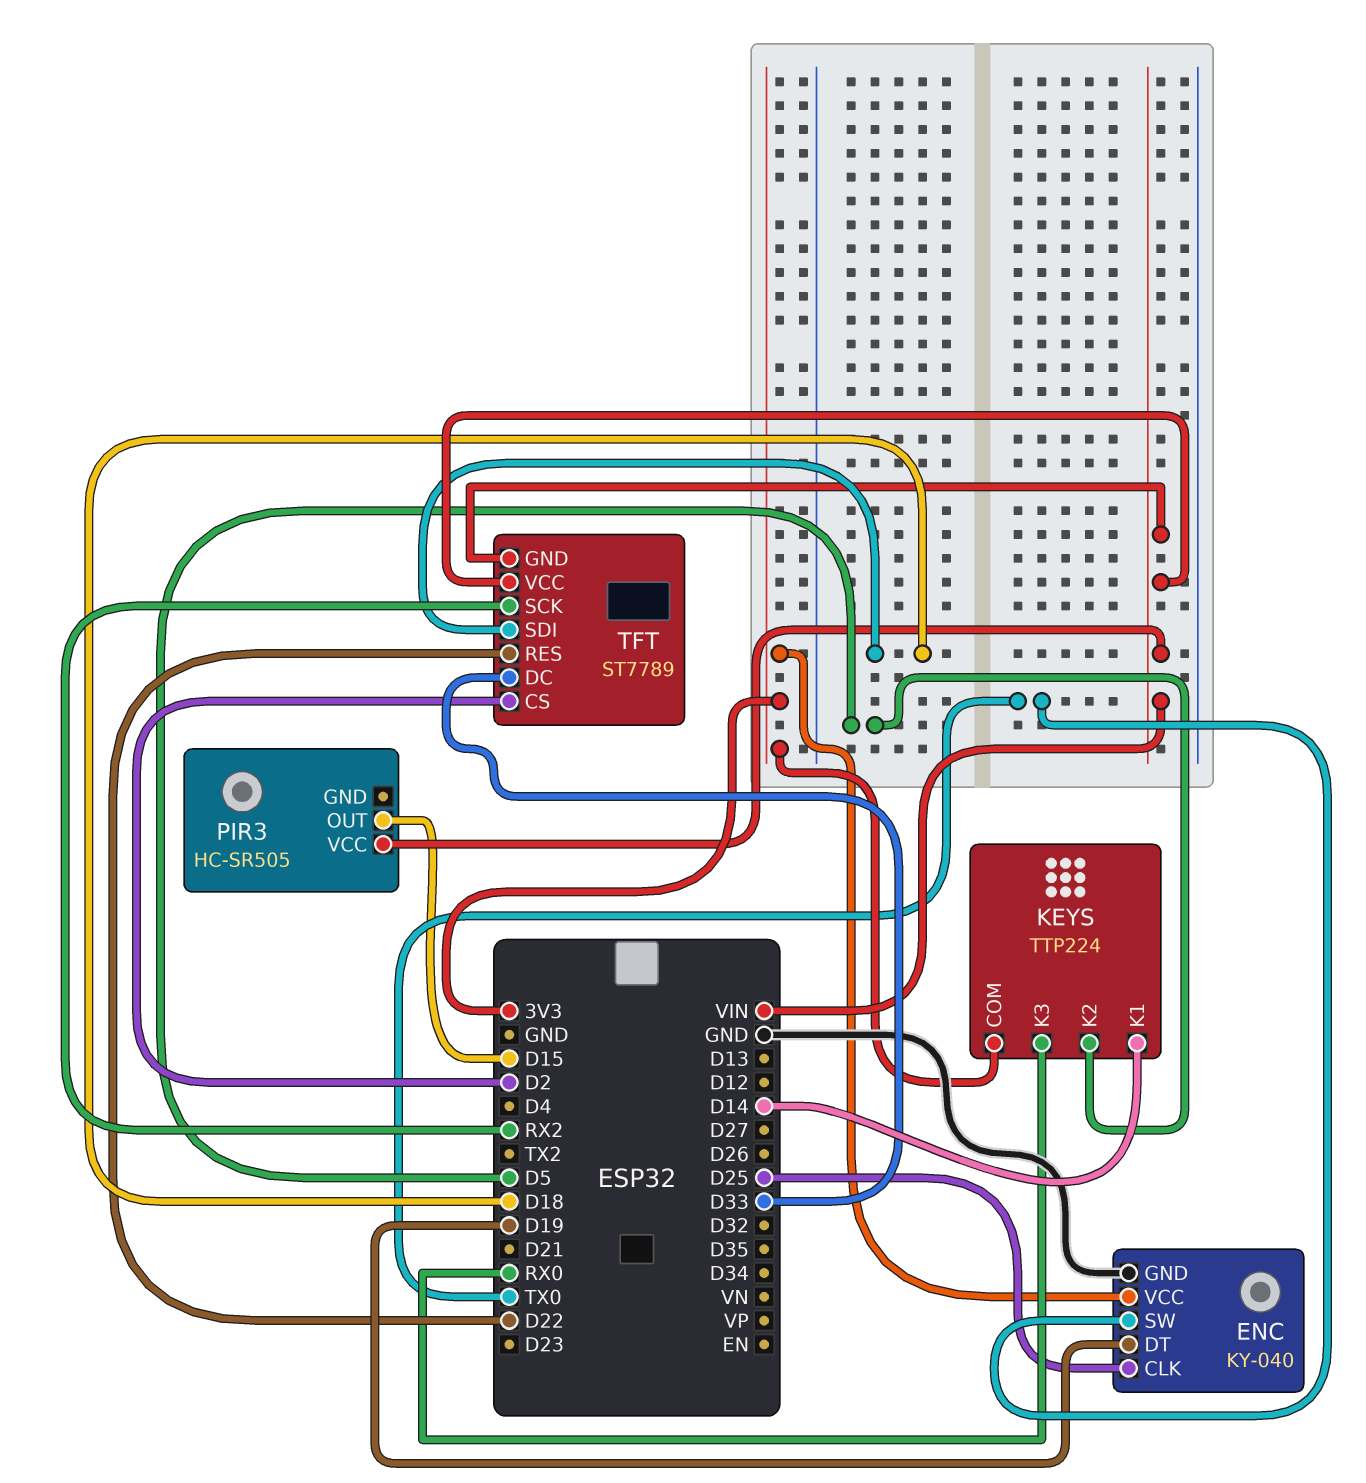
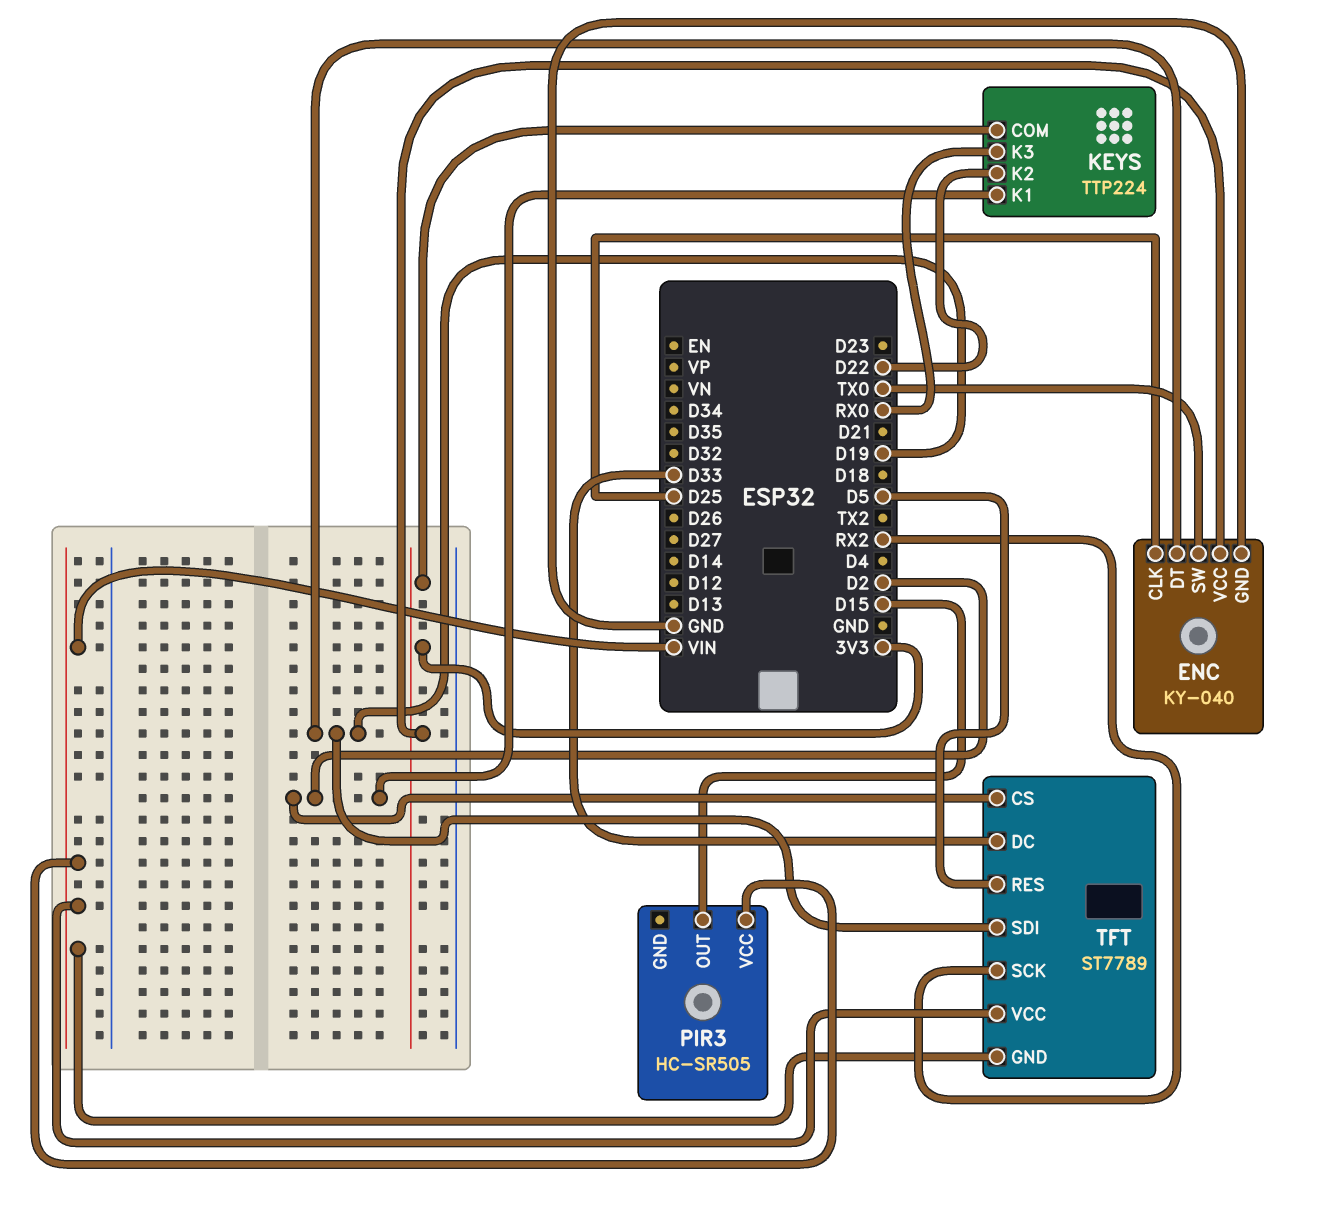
KEYS pin K1: D14 -> D2
KEYS pin K2: D5 -> D22
TFT pin RES: D22 -> D5
TFT pin SDI: D18 -> D19

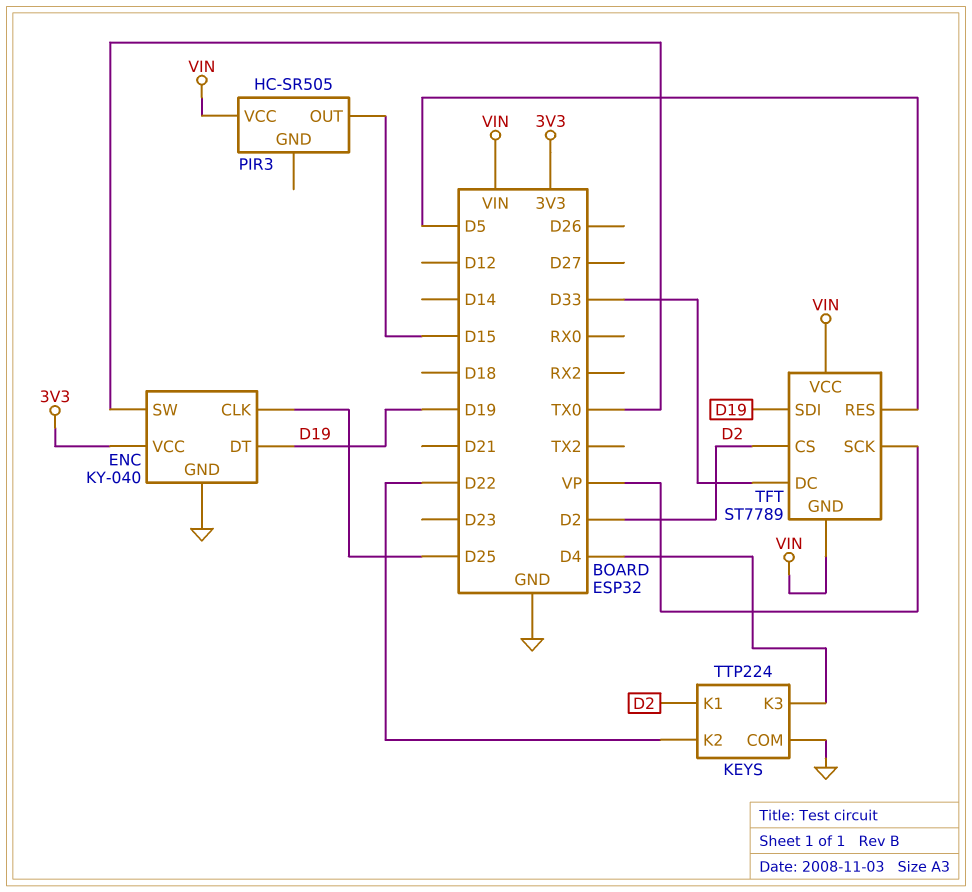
KEYS pin COM: 3V3 -> GND
KEYS pin K3: RX0 -> D4
TFT pin SCK: RX2 -> VP

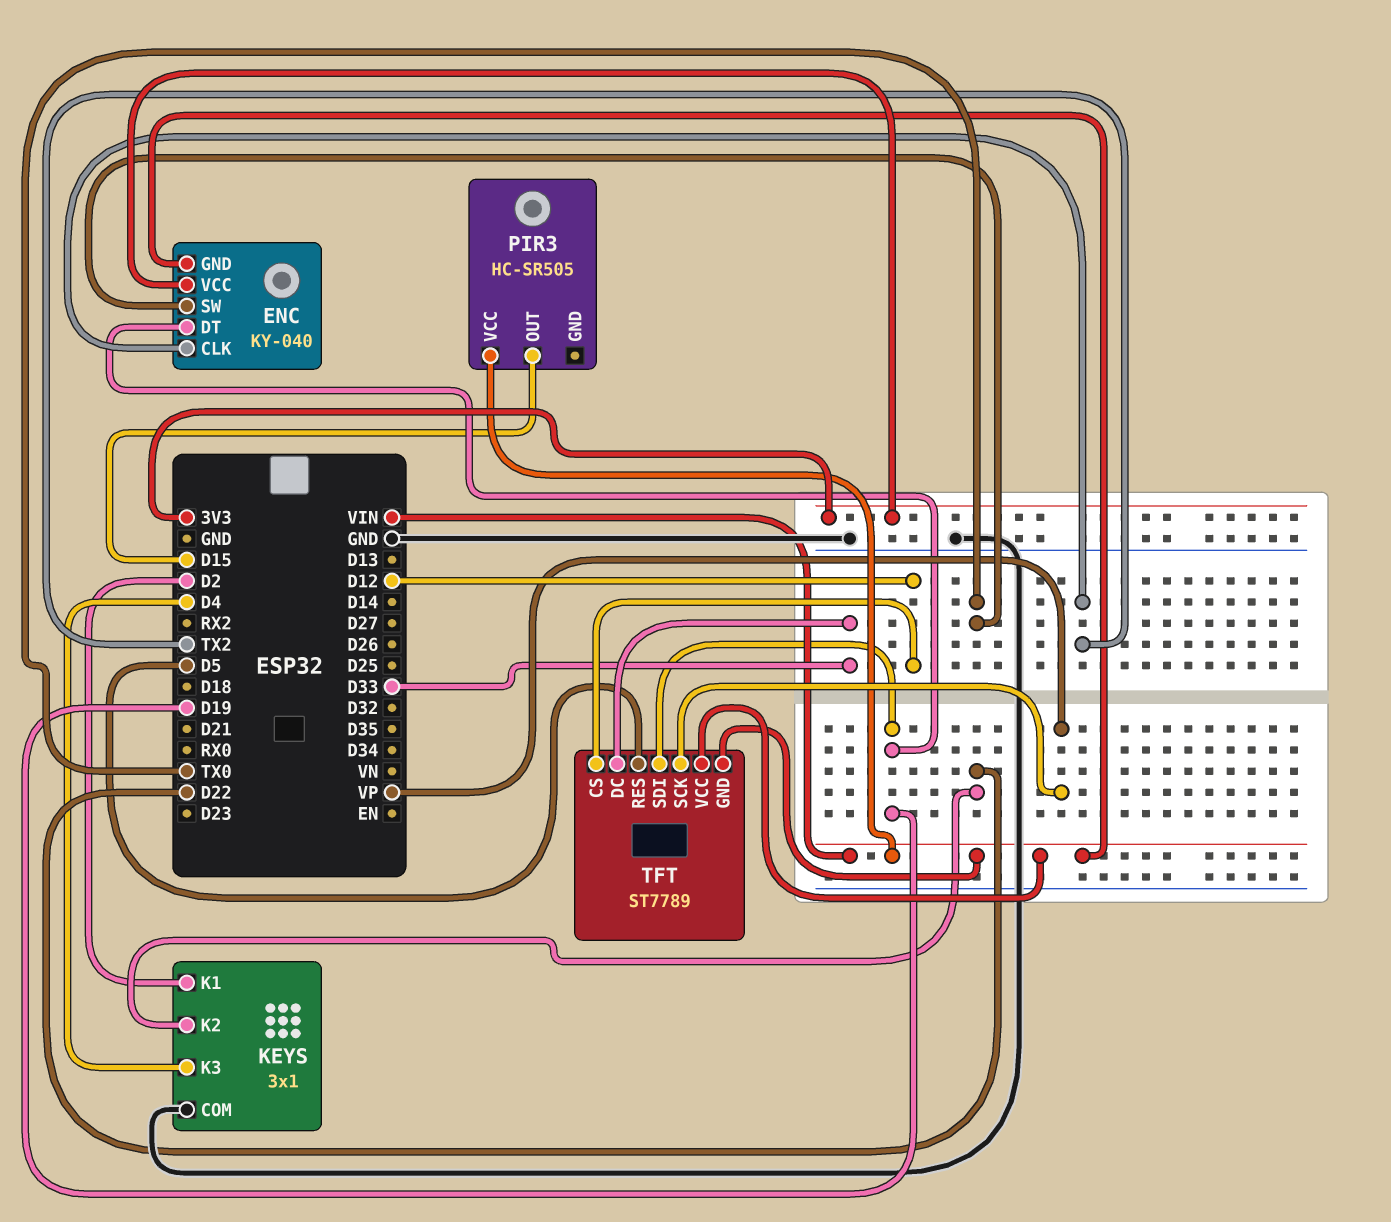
ENC pin CLK: D25 -> TX2
ENC pin GND: GND -> VIN
KEYS: TTP224 -> 3x1
TFT pin CS: D2 -> D12

